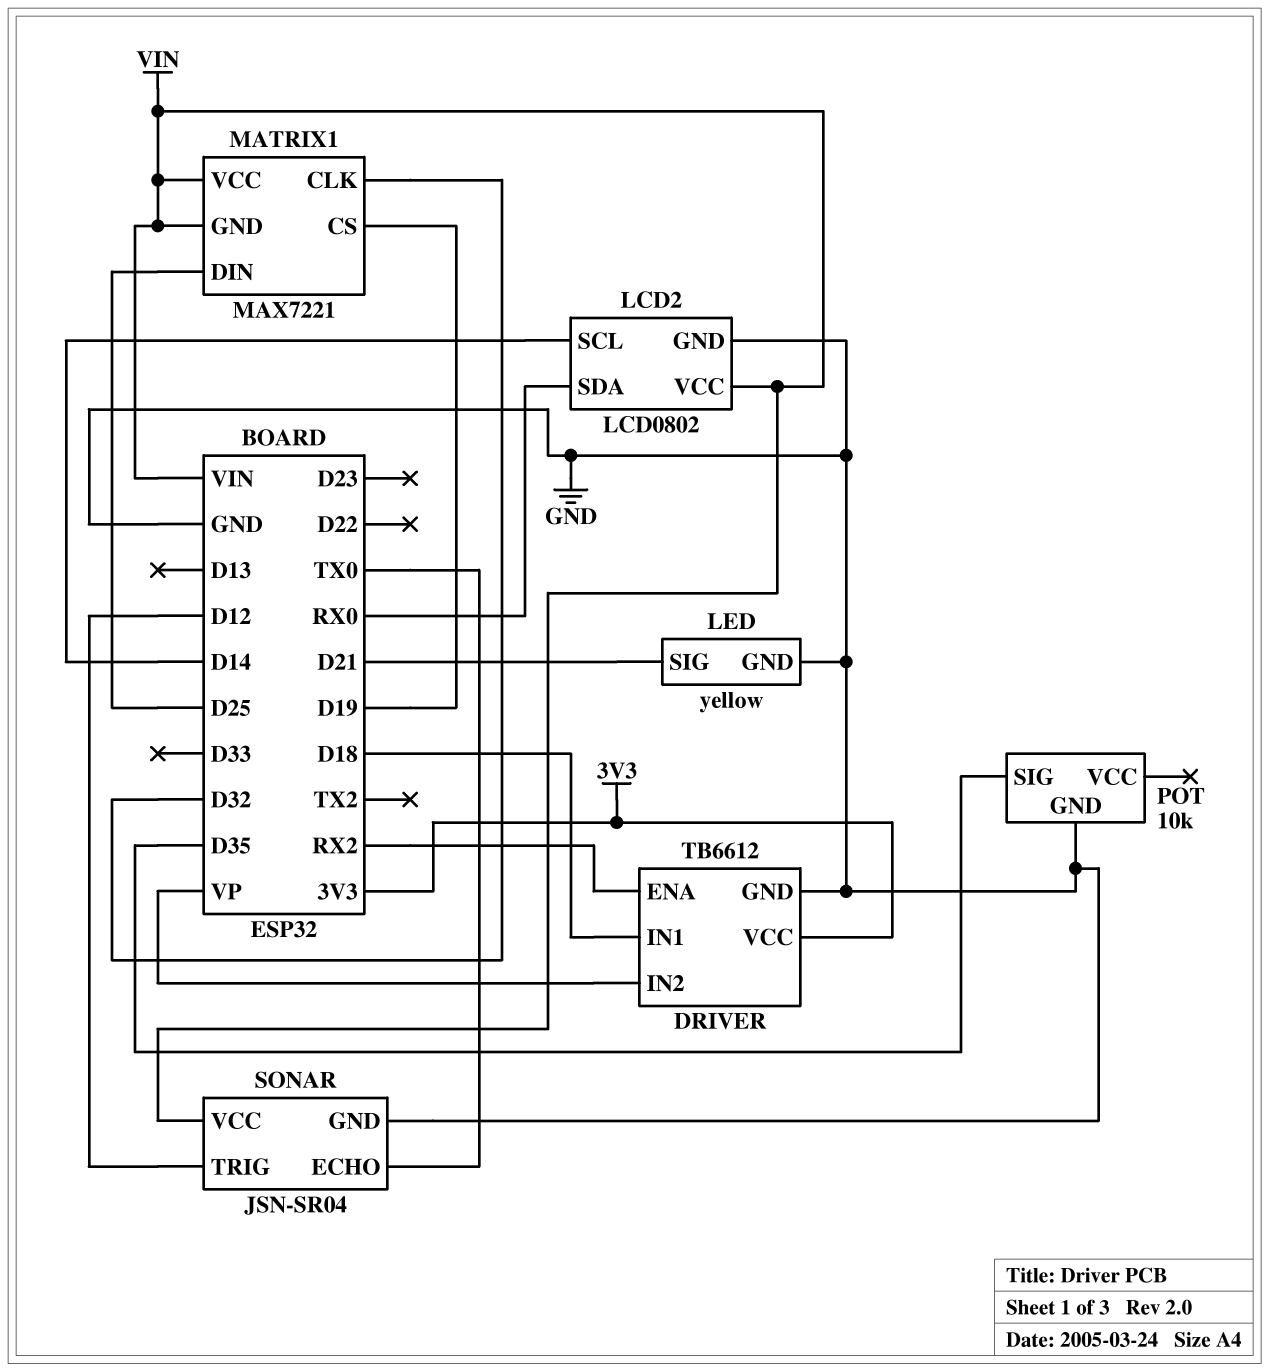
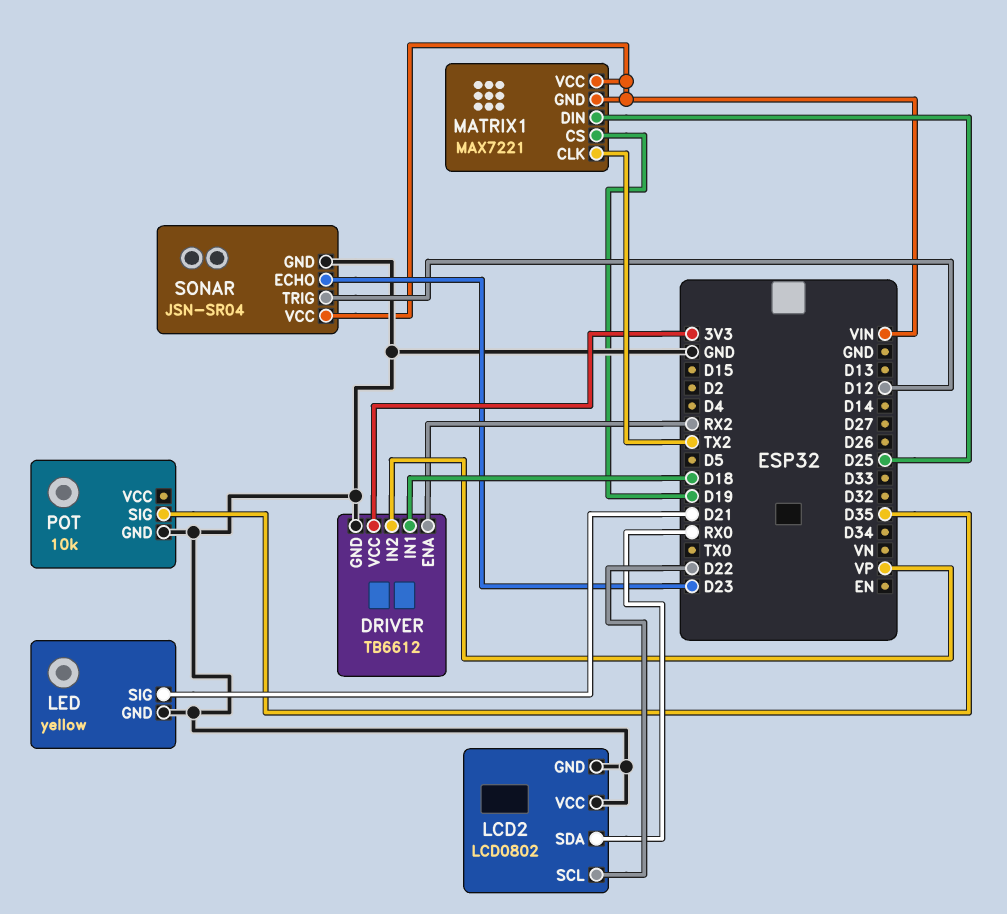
LCD2 pin SCL: D14 -> D22
LCD2 pin VCC: VIN -> GND
MATRIX1 pin CLK: D32 -> TX2
SONAR pin ECHO: TX0 -> D23

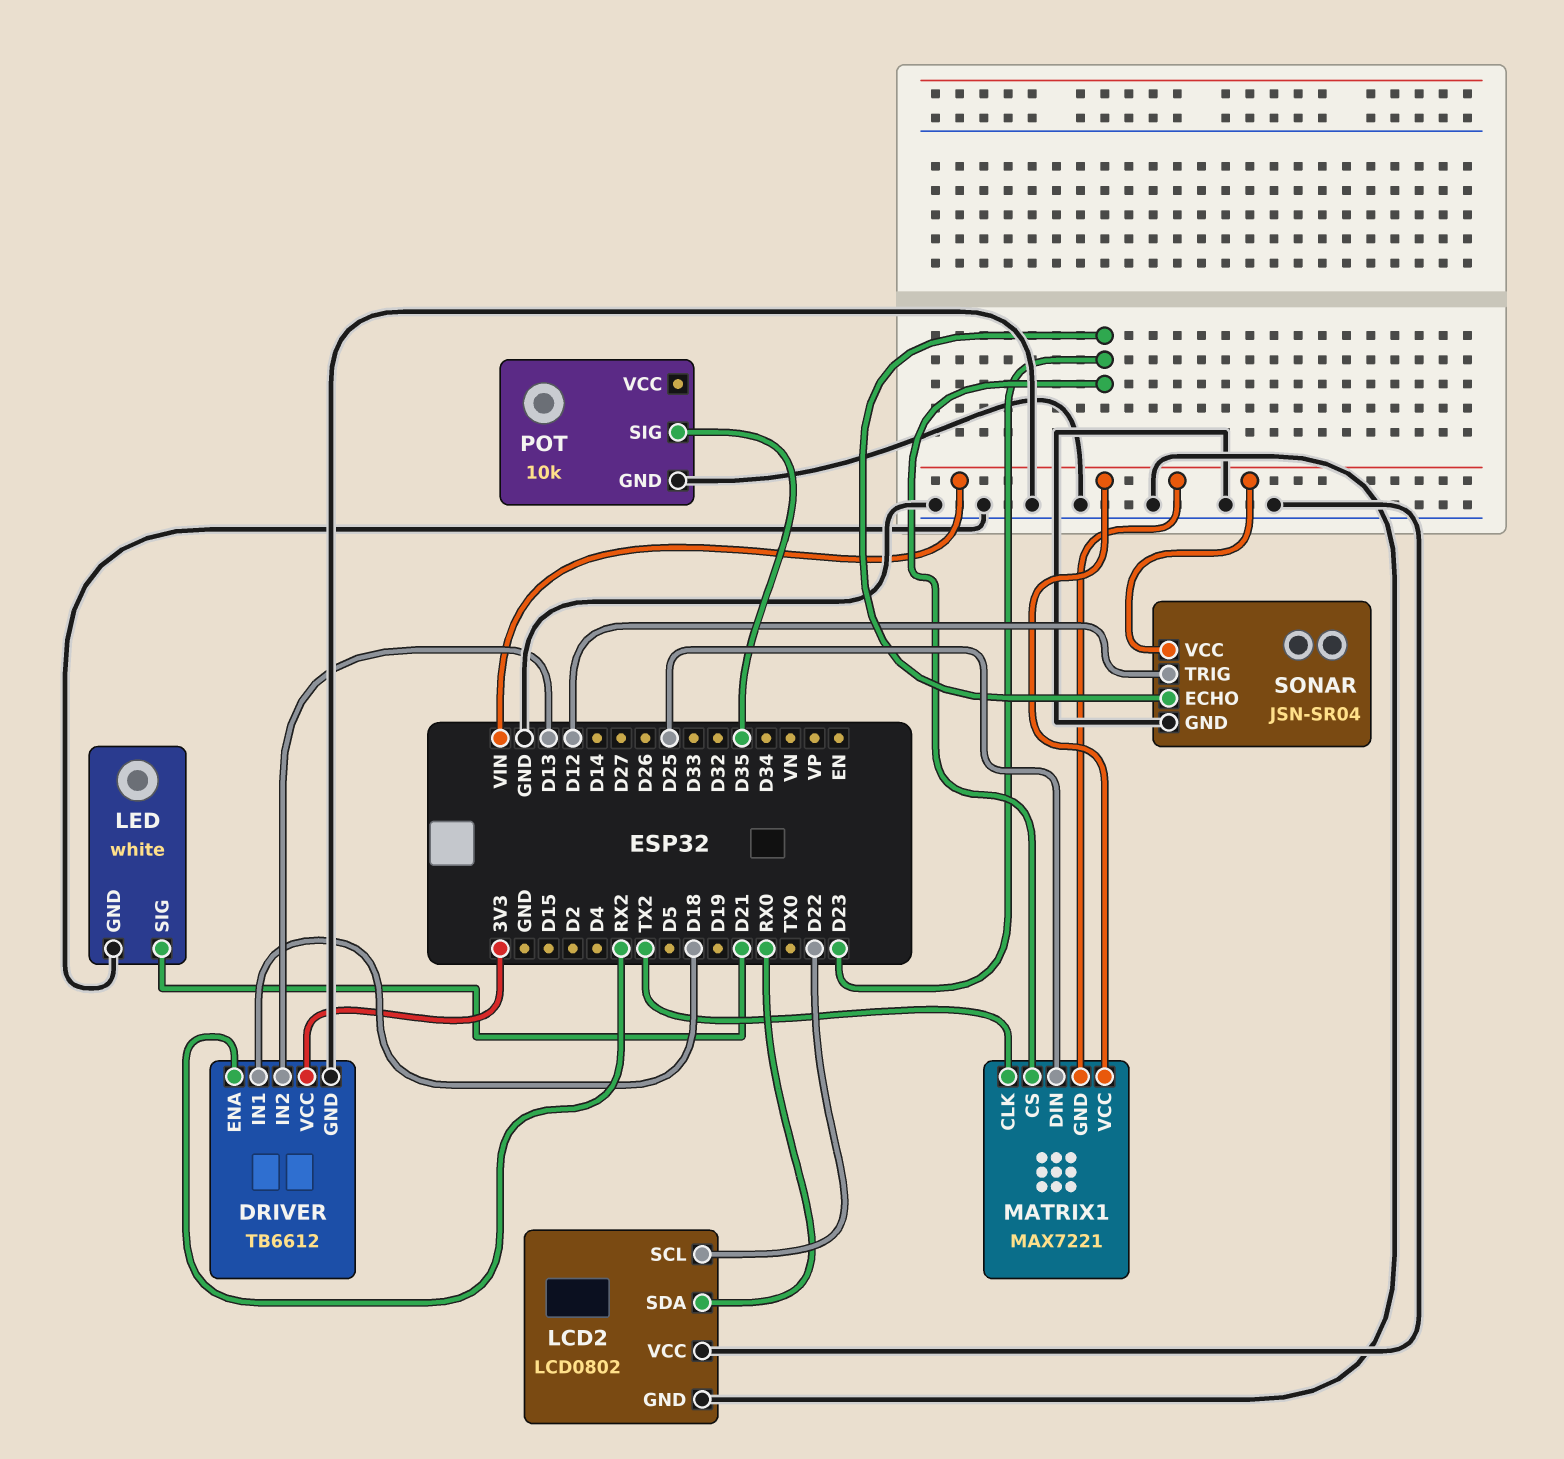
DRIVER pin IN2: VP -> D13
LED: yellow -> white
MATRIX1 pin CS: D19 -> D23

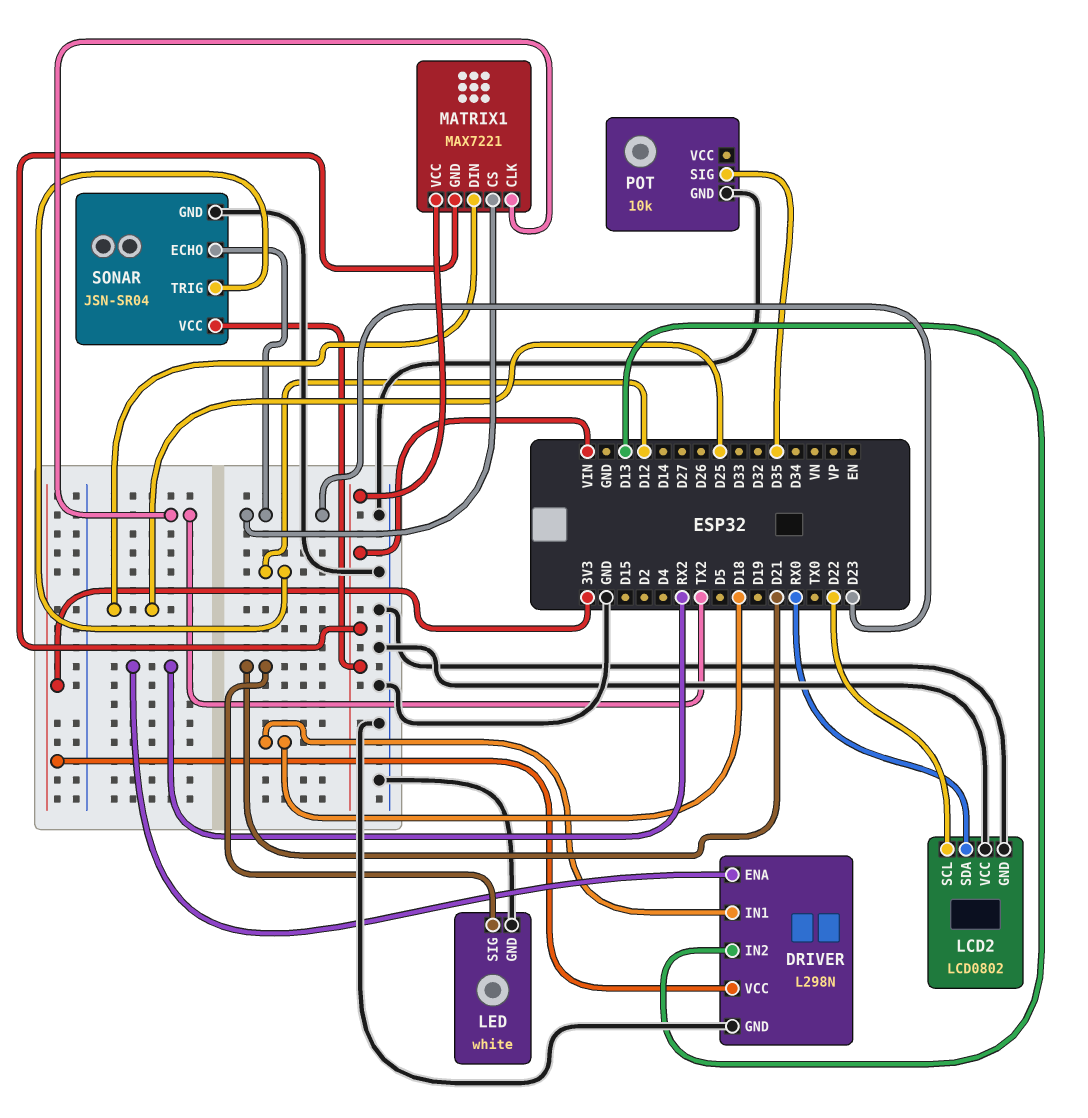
DRIVER: TB6612 -> L298N

